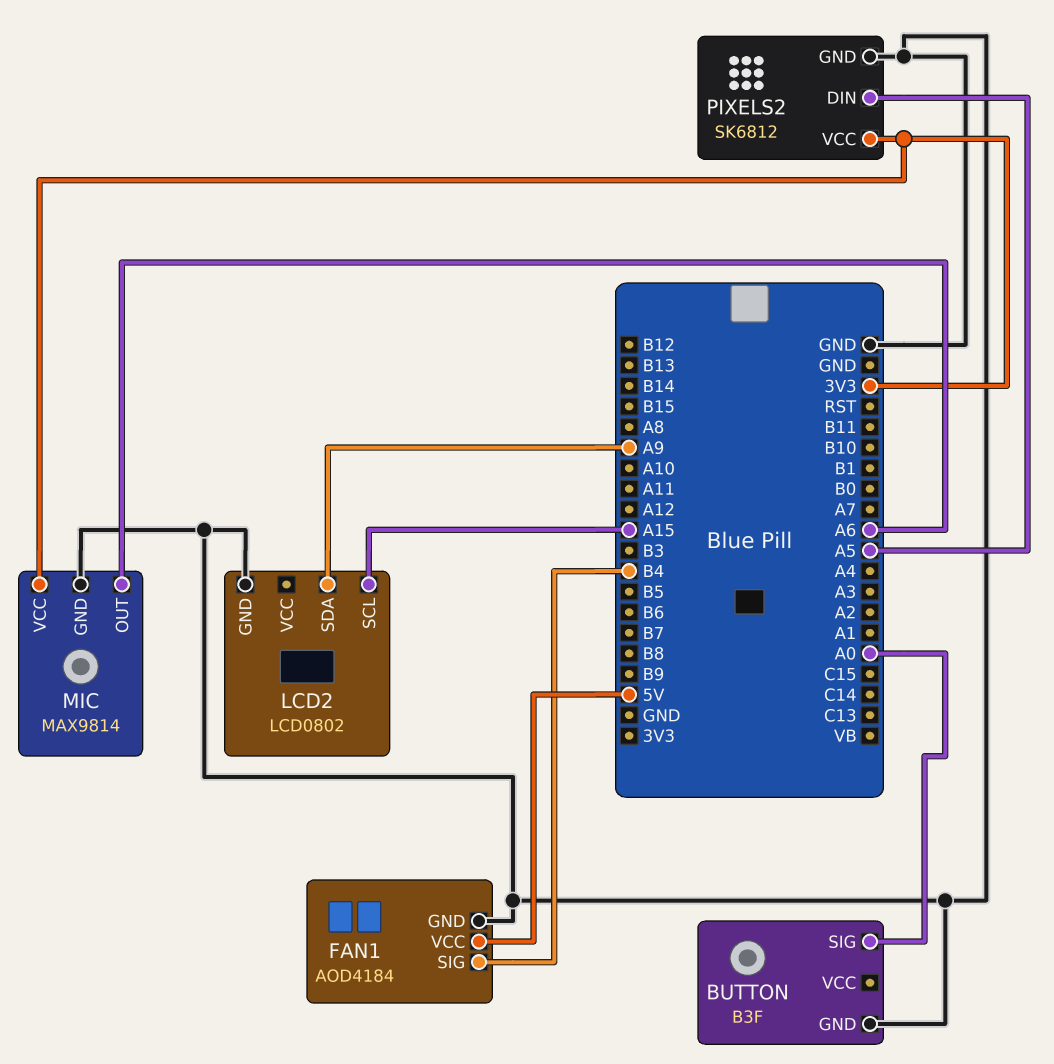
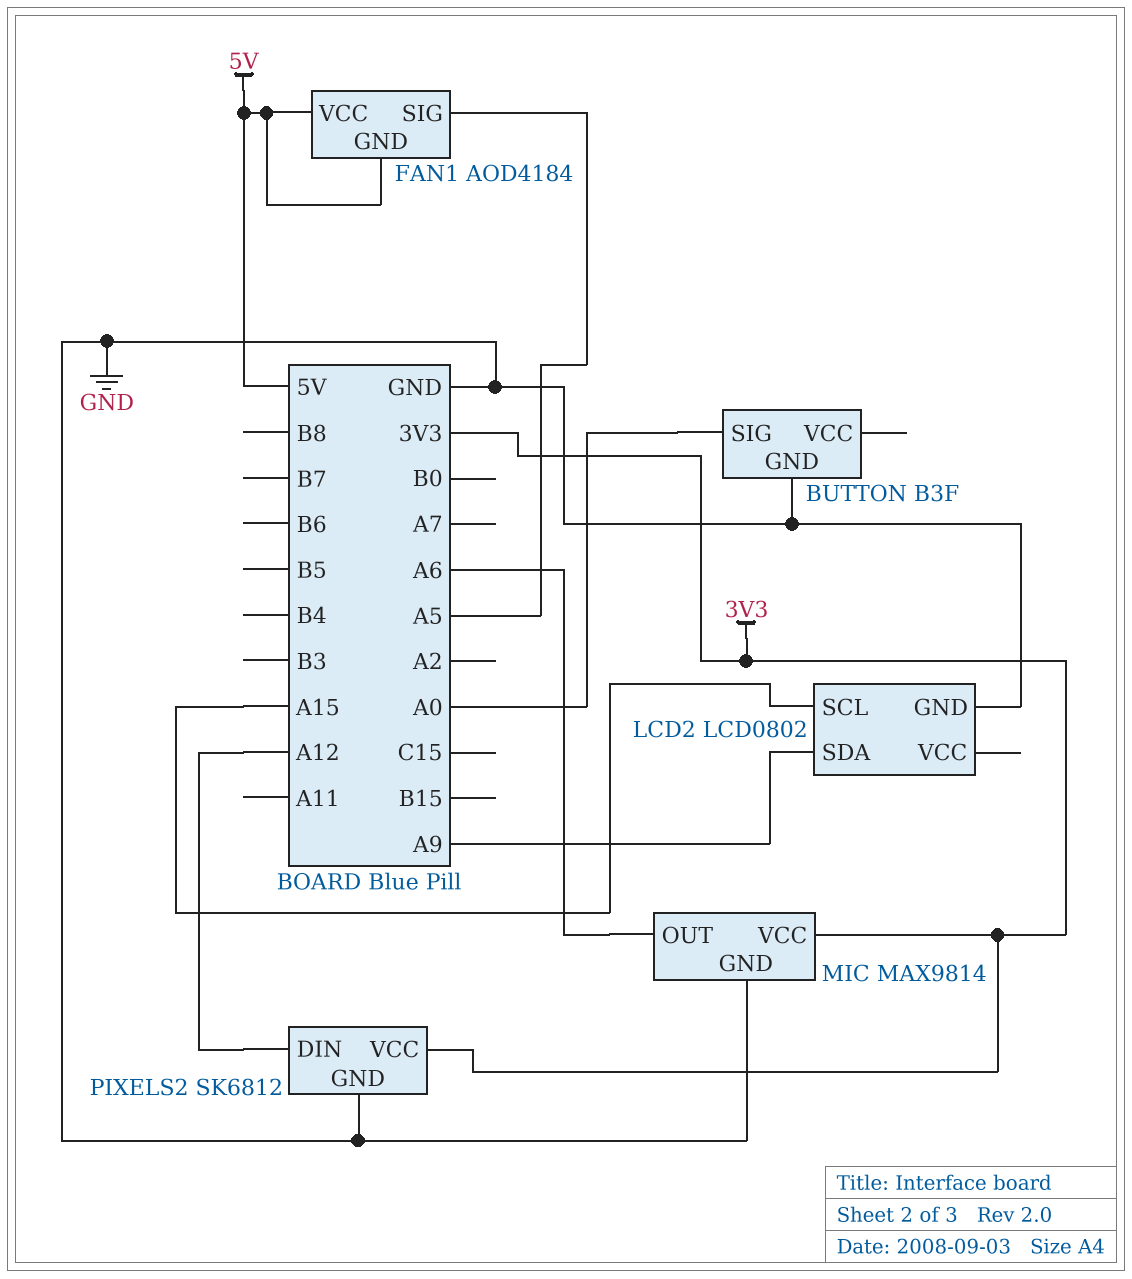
FAN1 pin GND: GND -> 5V
FAN1 pin SIG: B4 -> A5
PIXELS2 pin DIN: A5 -> A12

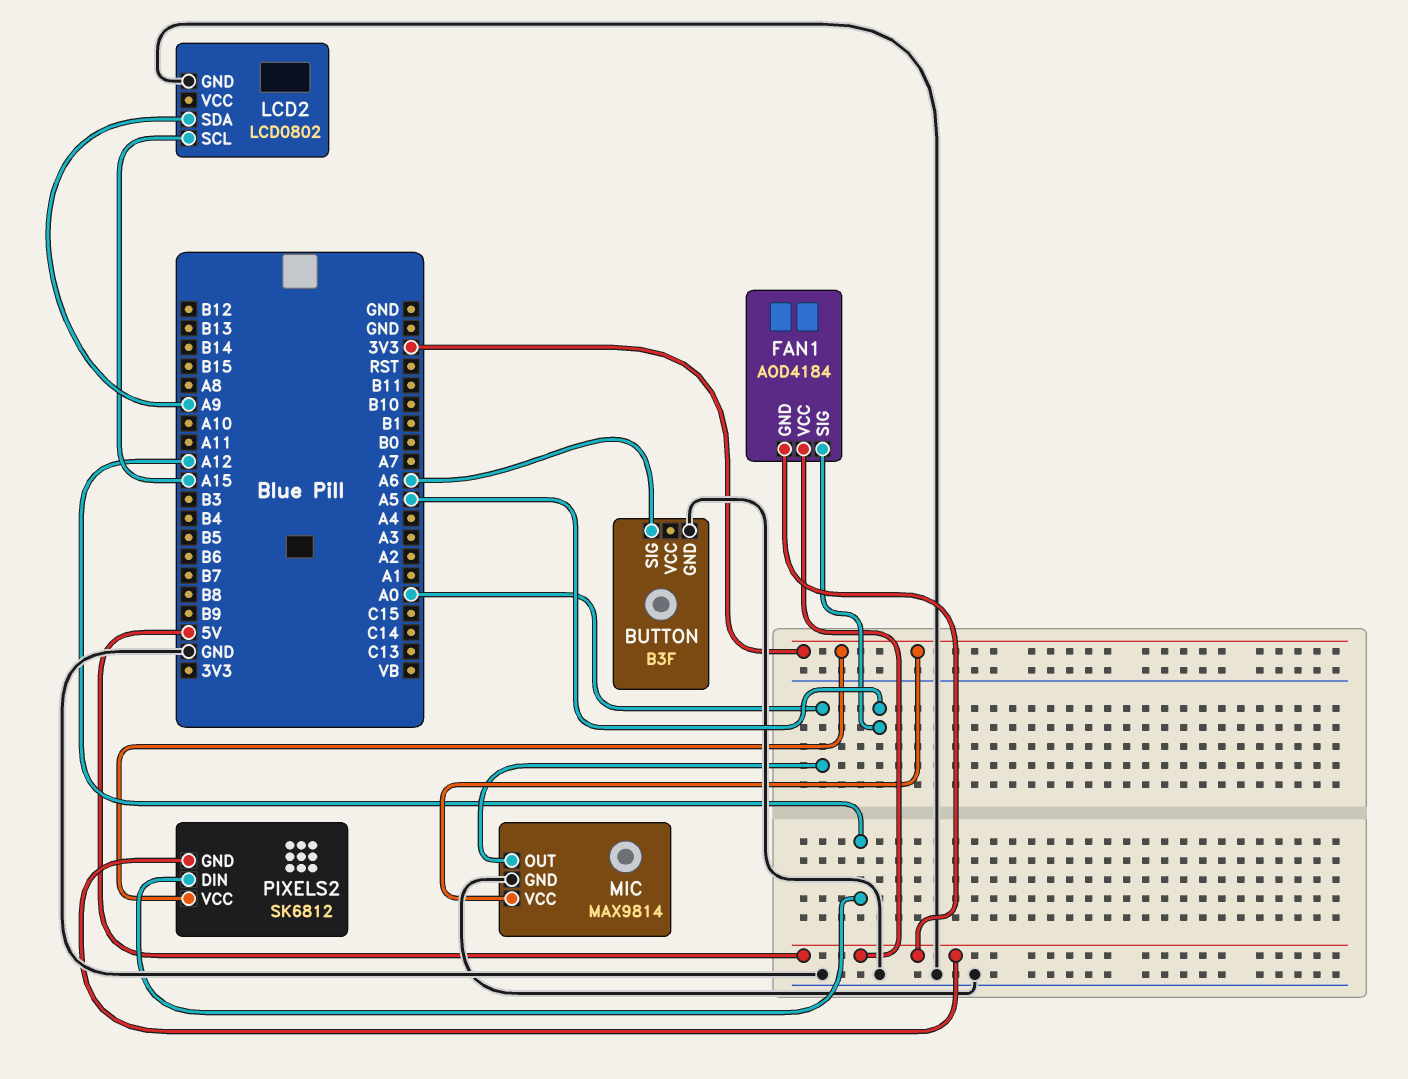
BUTTON pin SIG: A0 -> A6
MIC pin OUT: A6 -> A0
PIXELS2 pin GND: GND -> 5V

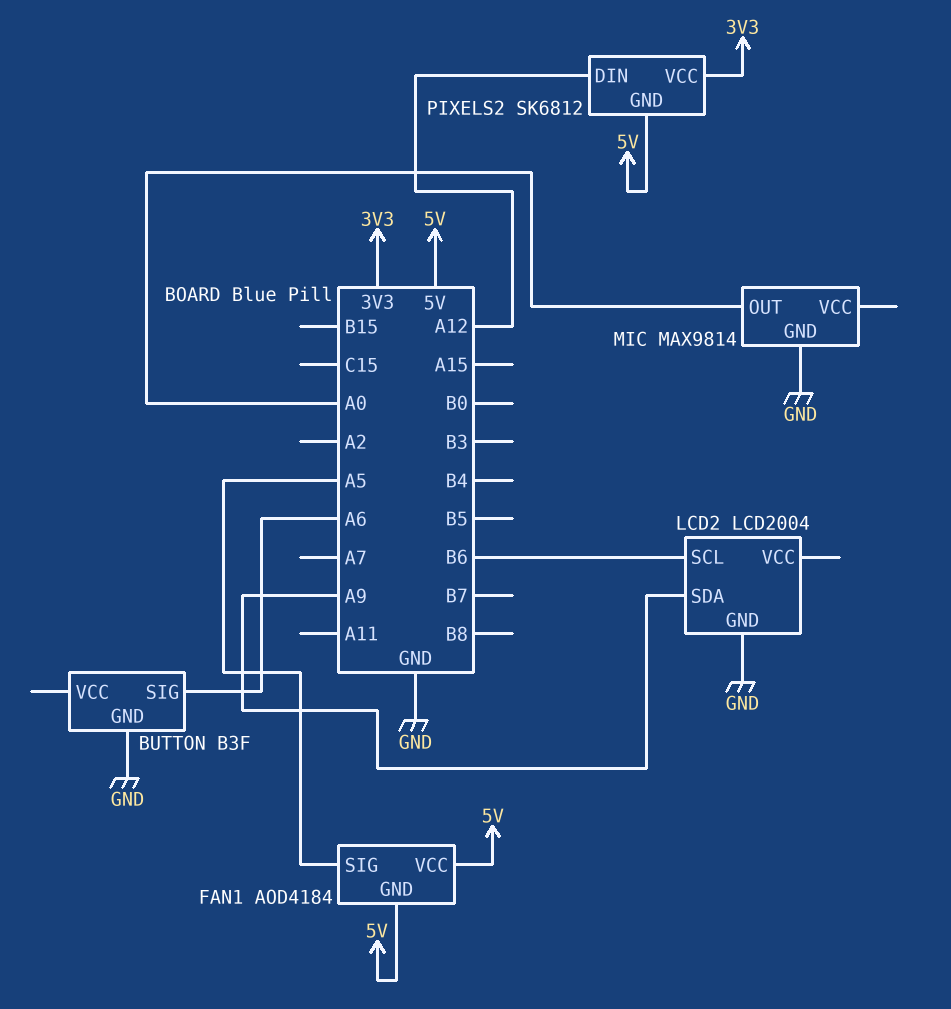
LCD2: LCD0802 -> LCD2004
LCD2 pin SCL: A15 -> B6
MIC pin VCC: 3V3 -> none

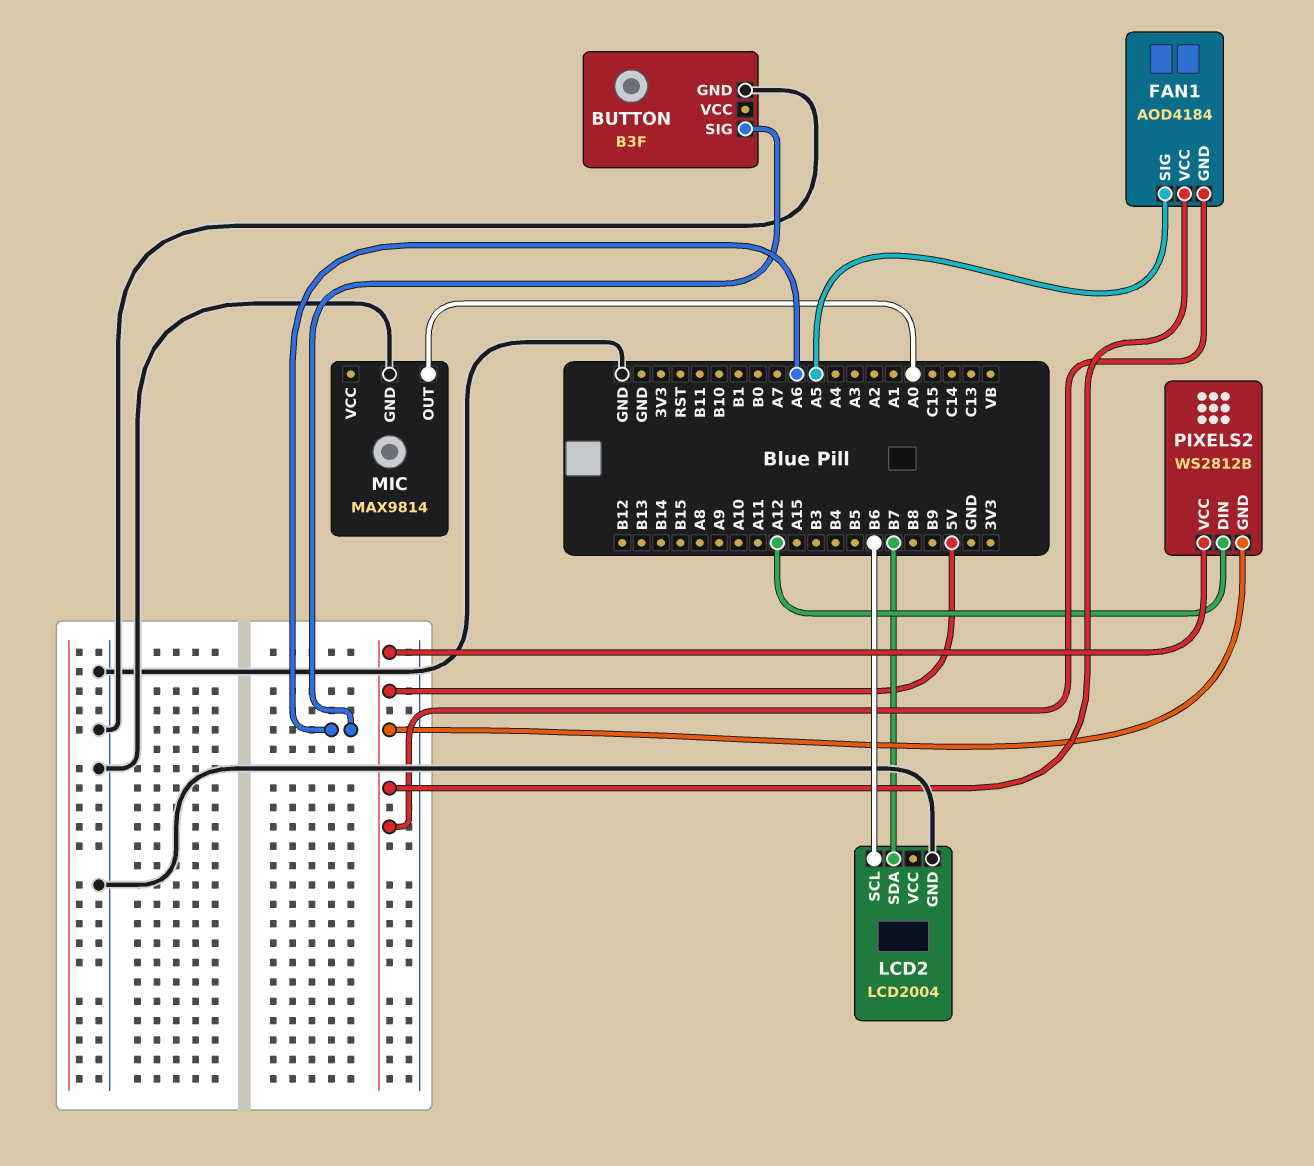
LCD2 pin SDA: A9 -> B7
PIXELS2: SK6812 -> WS2812B
PIXELS2 pin VCC: 3V3 -> 5V

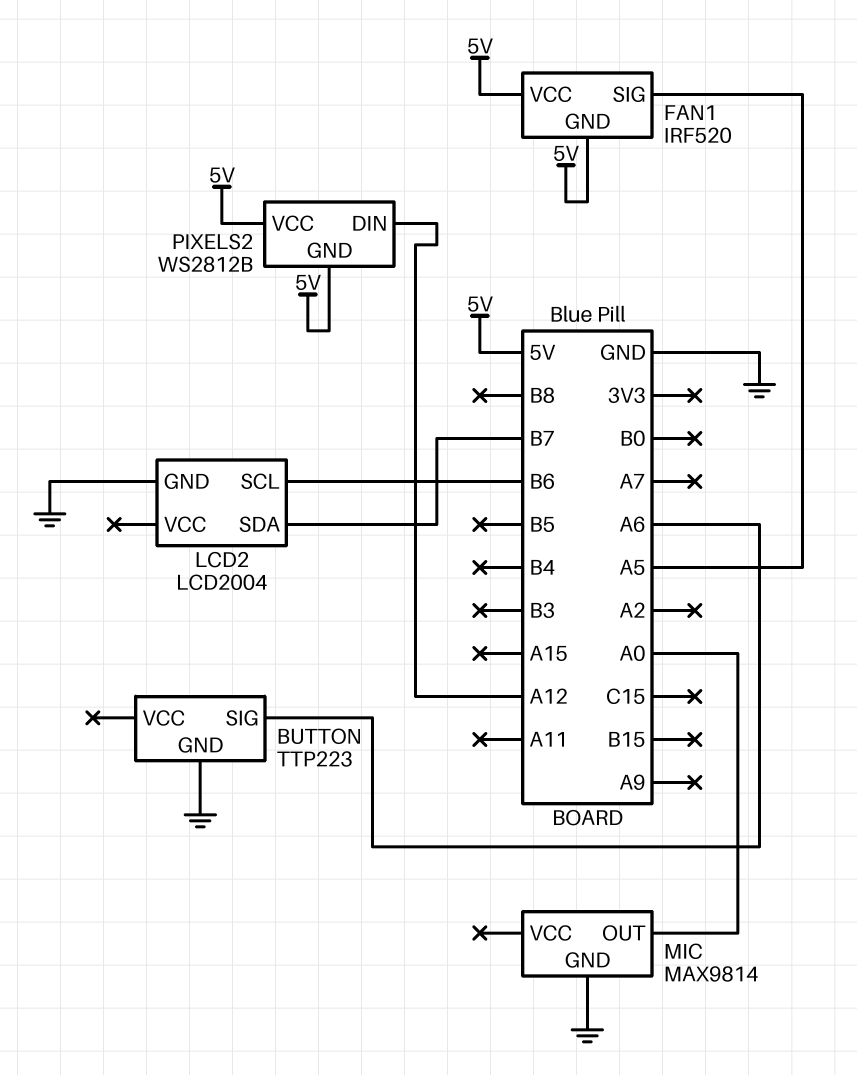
BUTTON: B3F -> TTP223
FAN1: AOD4184 -> IRF520

